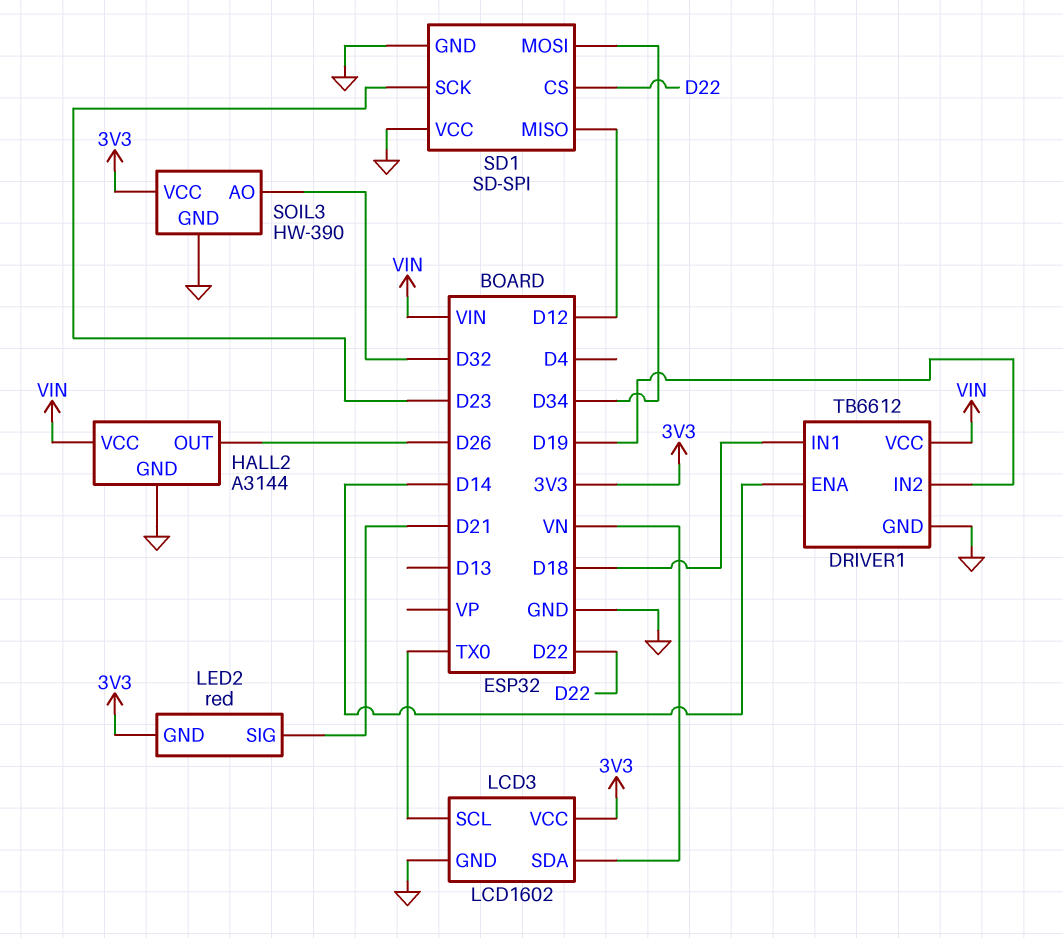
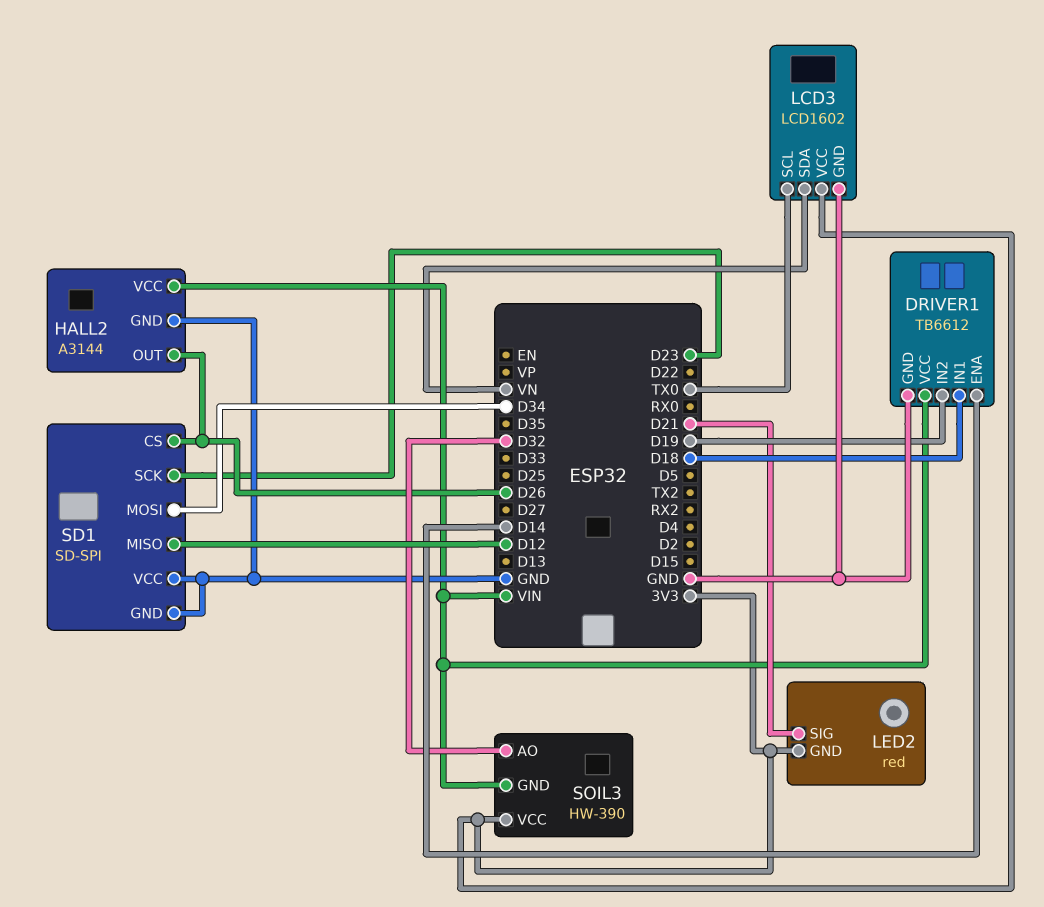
SD1 pin CS: D22 -> D26
SOIL3 pin GND: GND -> VIN

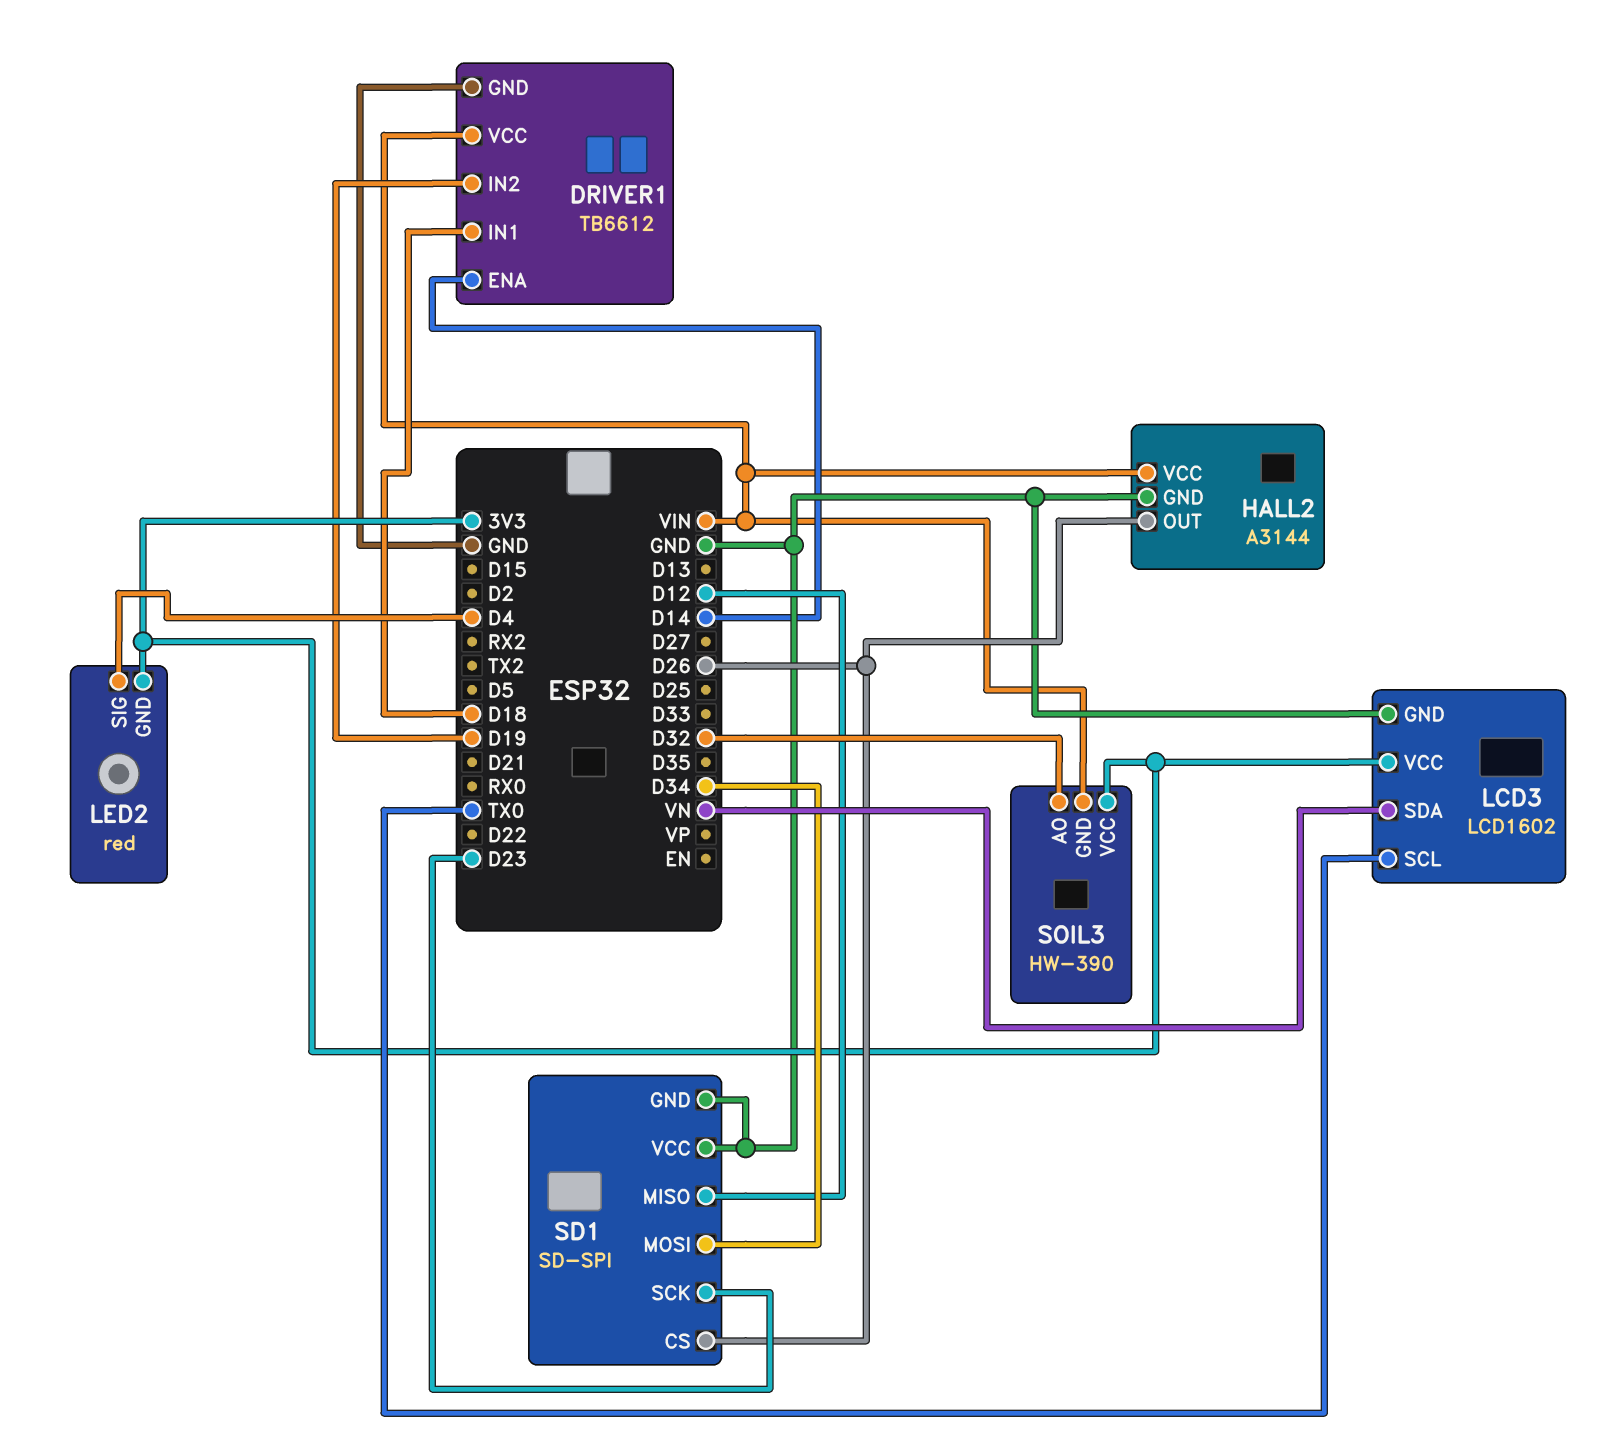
LED2 pin SIG: D21 -> D4

